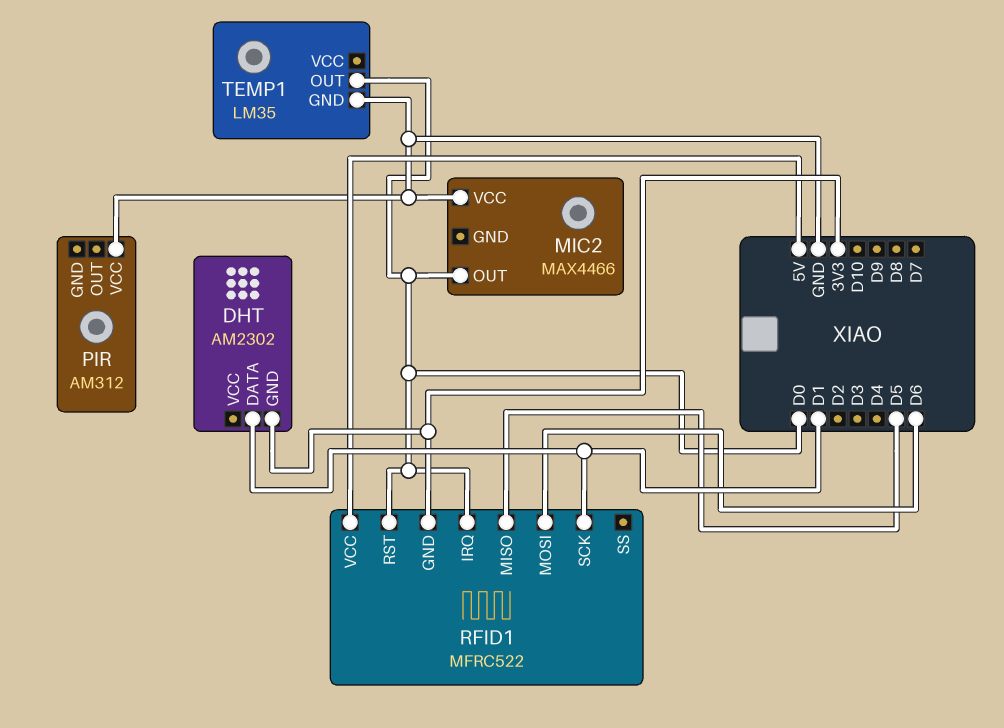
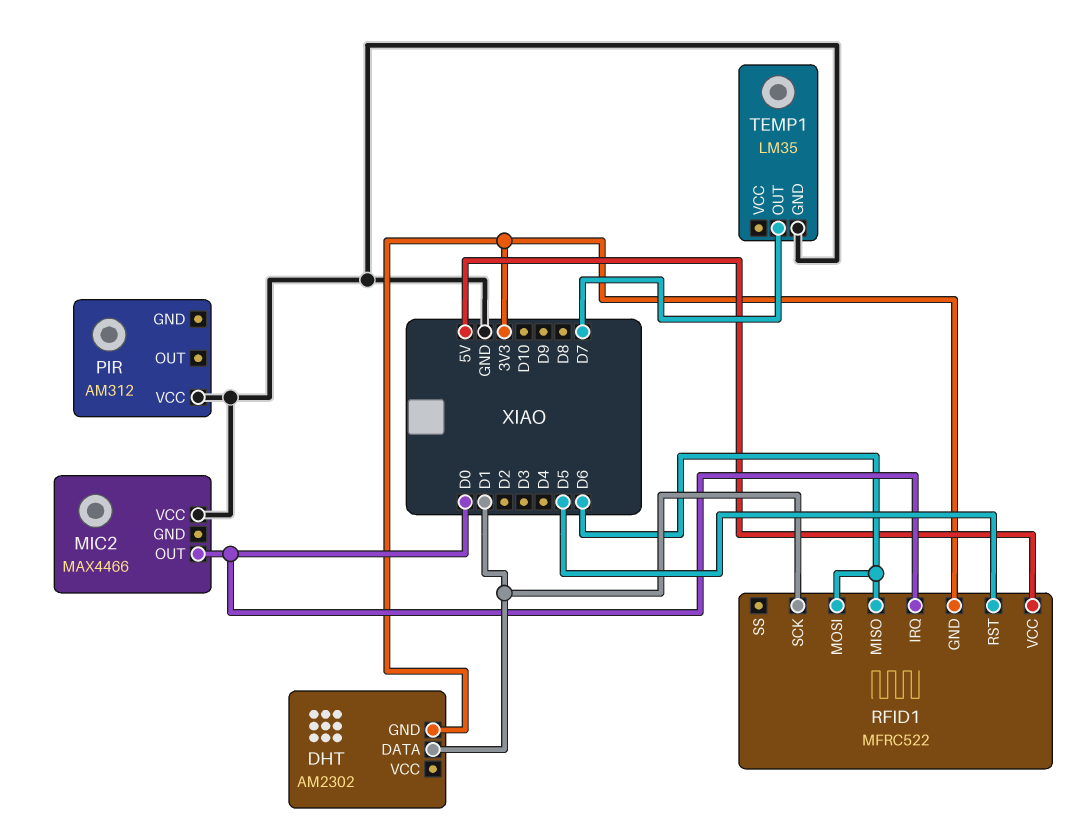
RFID1 pin MISO: D5 -> D6
RFID1 pin RST: D0 -> D5
TEMP1 pin OUT: D0 -> D7

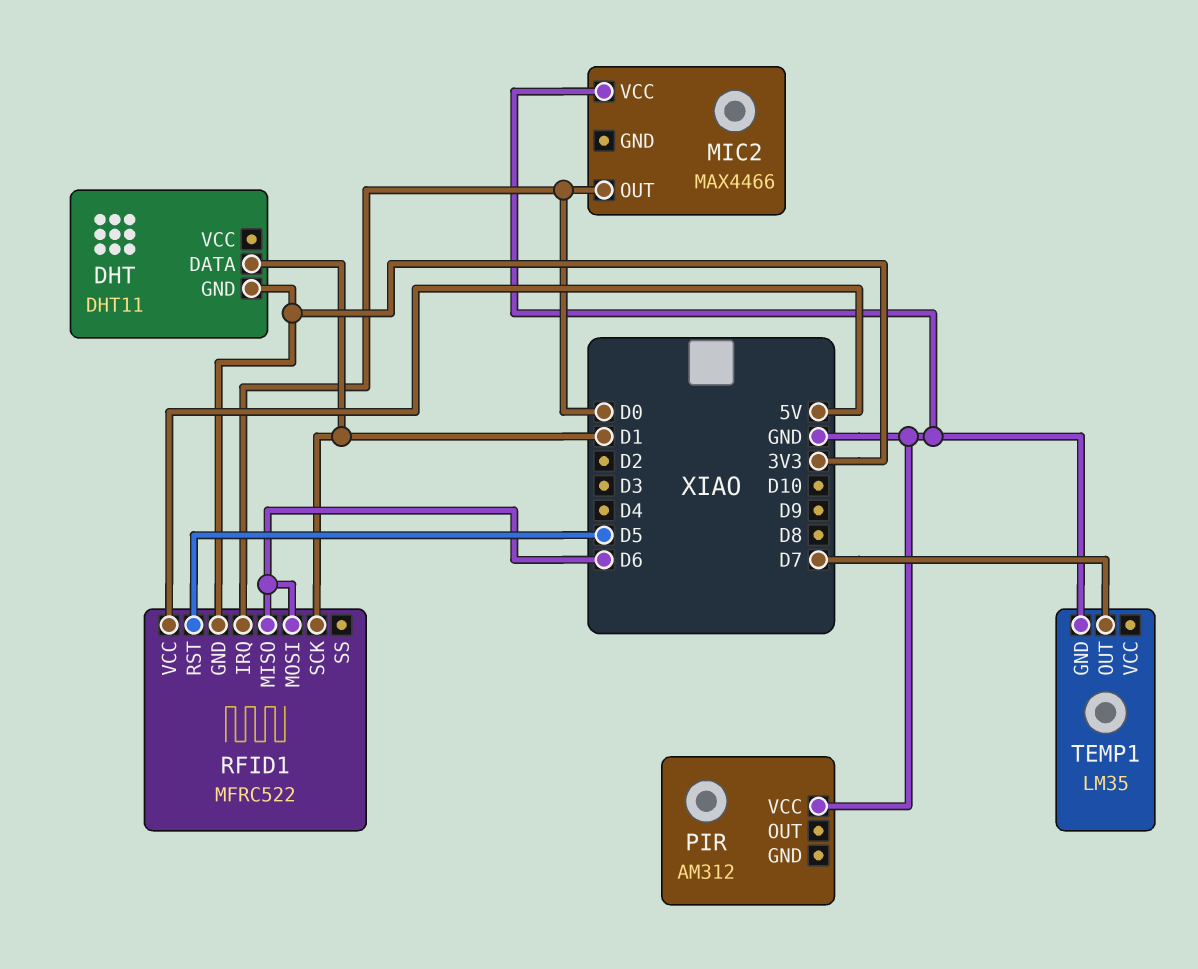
DHT: AM2302 -> DHT11

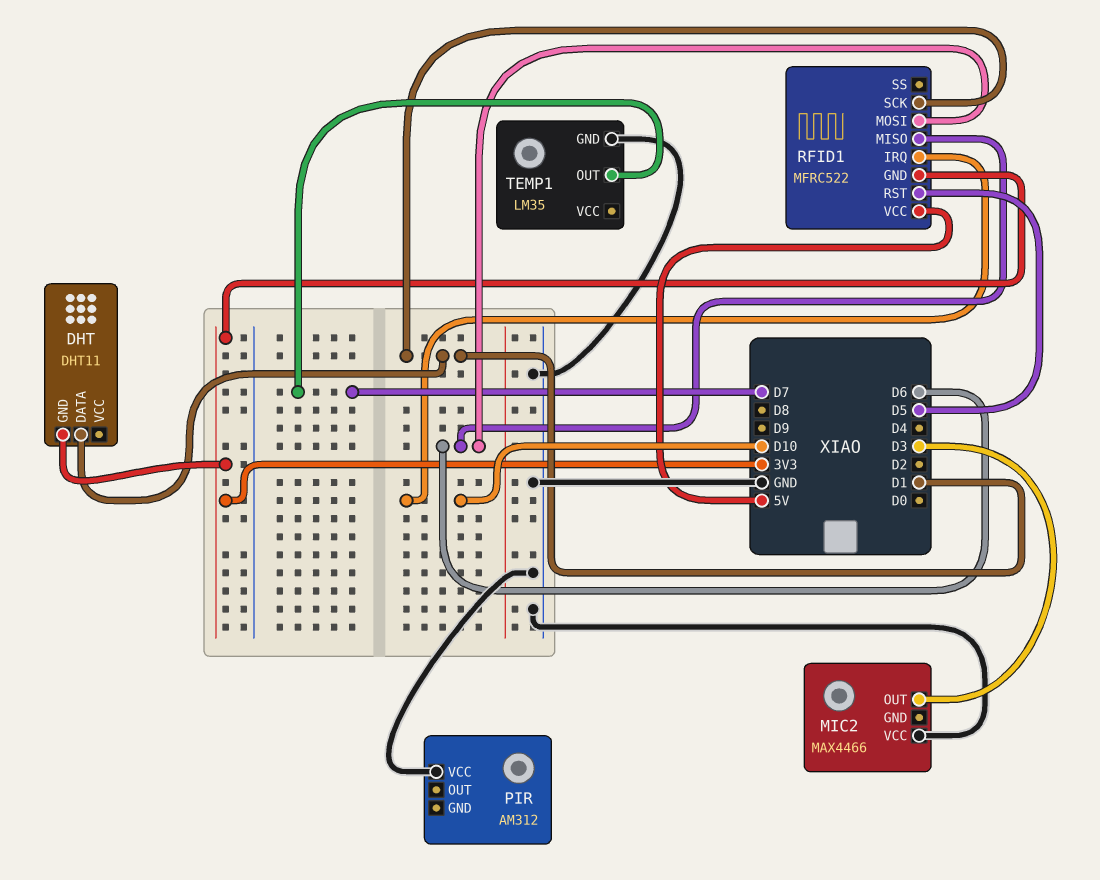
MIC2 pin OUT: D0 -> D3
RFID1 pin IRQ: D0 -> D10

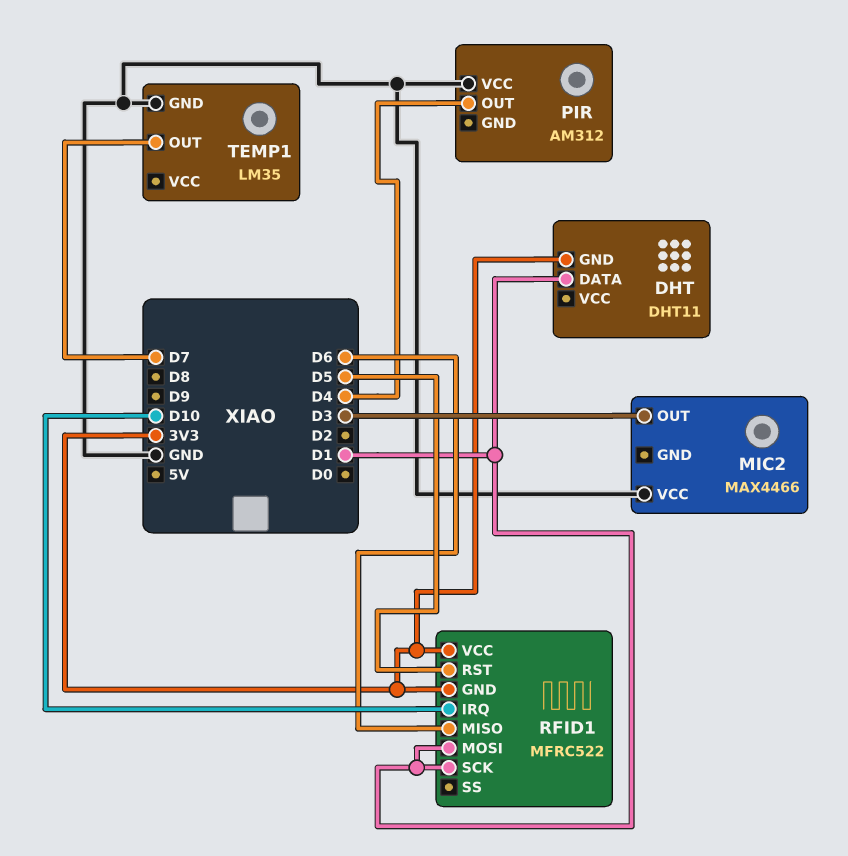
PIR pin OUT: none -> D4
RFID1 pin MOSI: D6 -> D1
RFID1 pin VCC: 5V -> 3V3

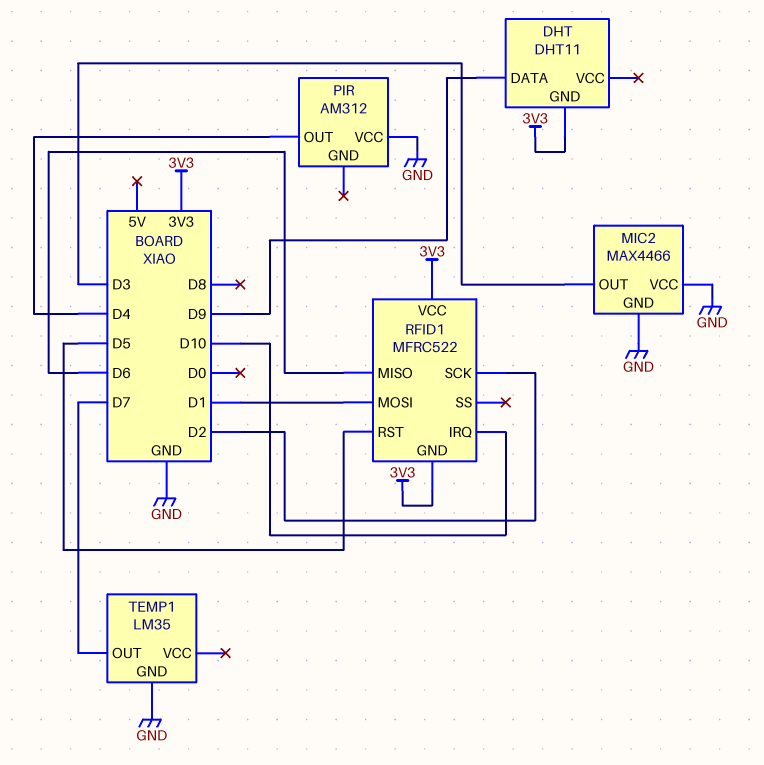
DHT pin DATA: D1 -> D9
MIC2 pin GND: none -> GND
RFID1 pin SCK: D1 -> D2

